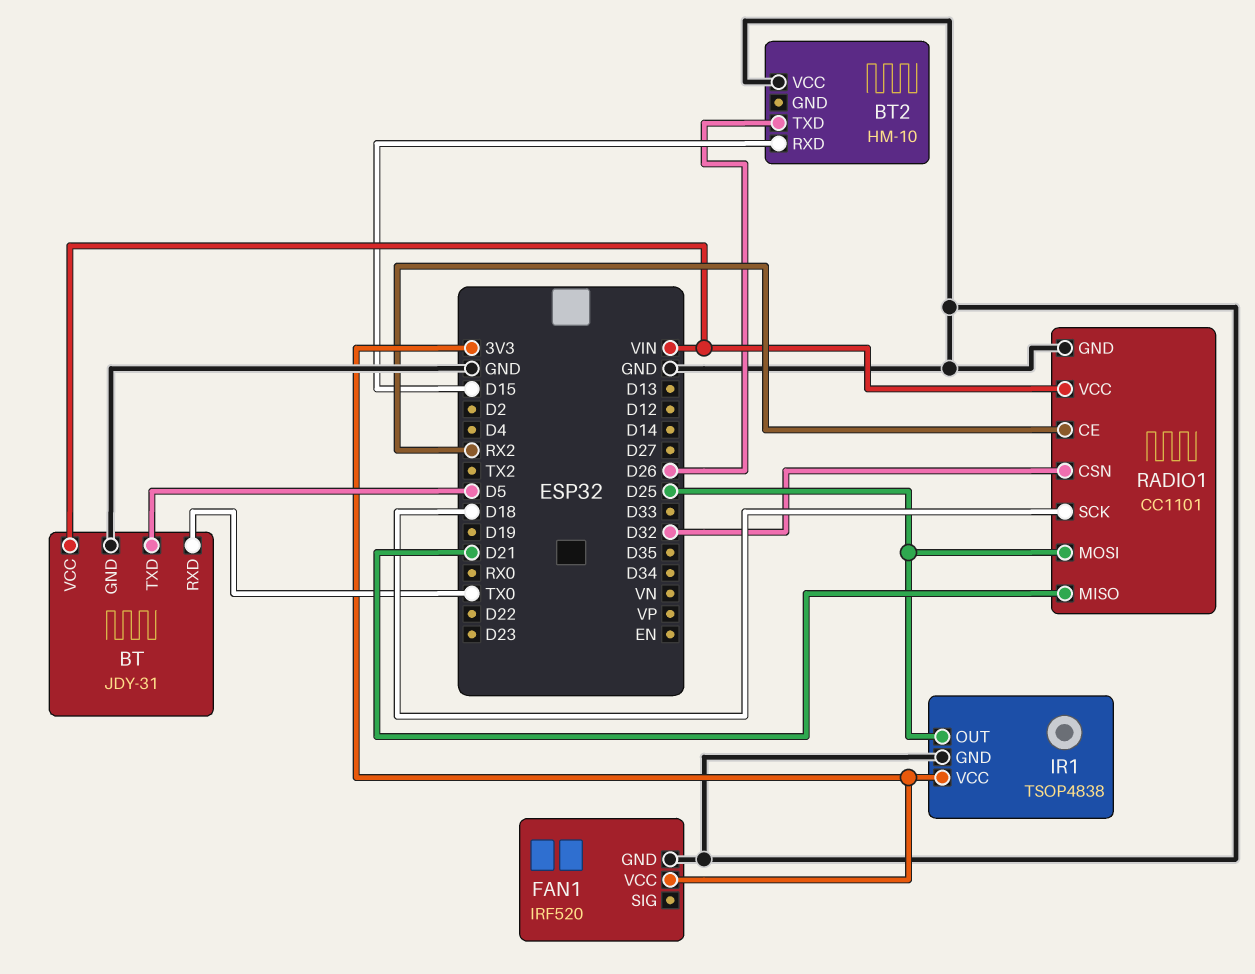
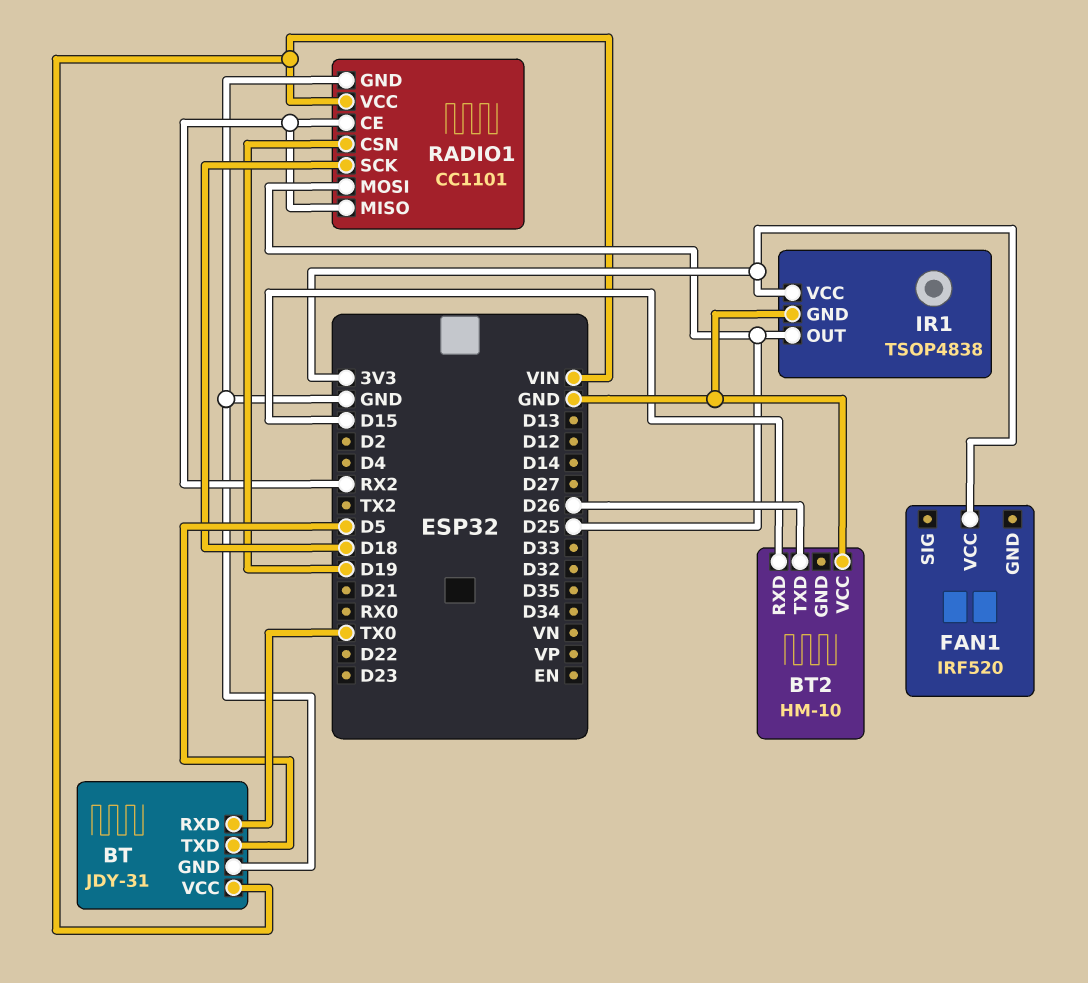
FAN1 pin GND: GND -> none
RADIO1 pin CSN: D32 -> D19
RADIO1 pin MISO: D21 -> RX2

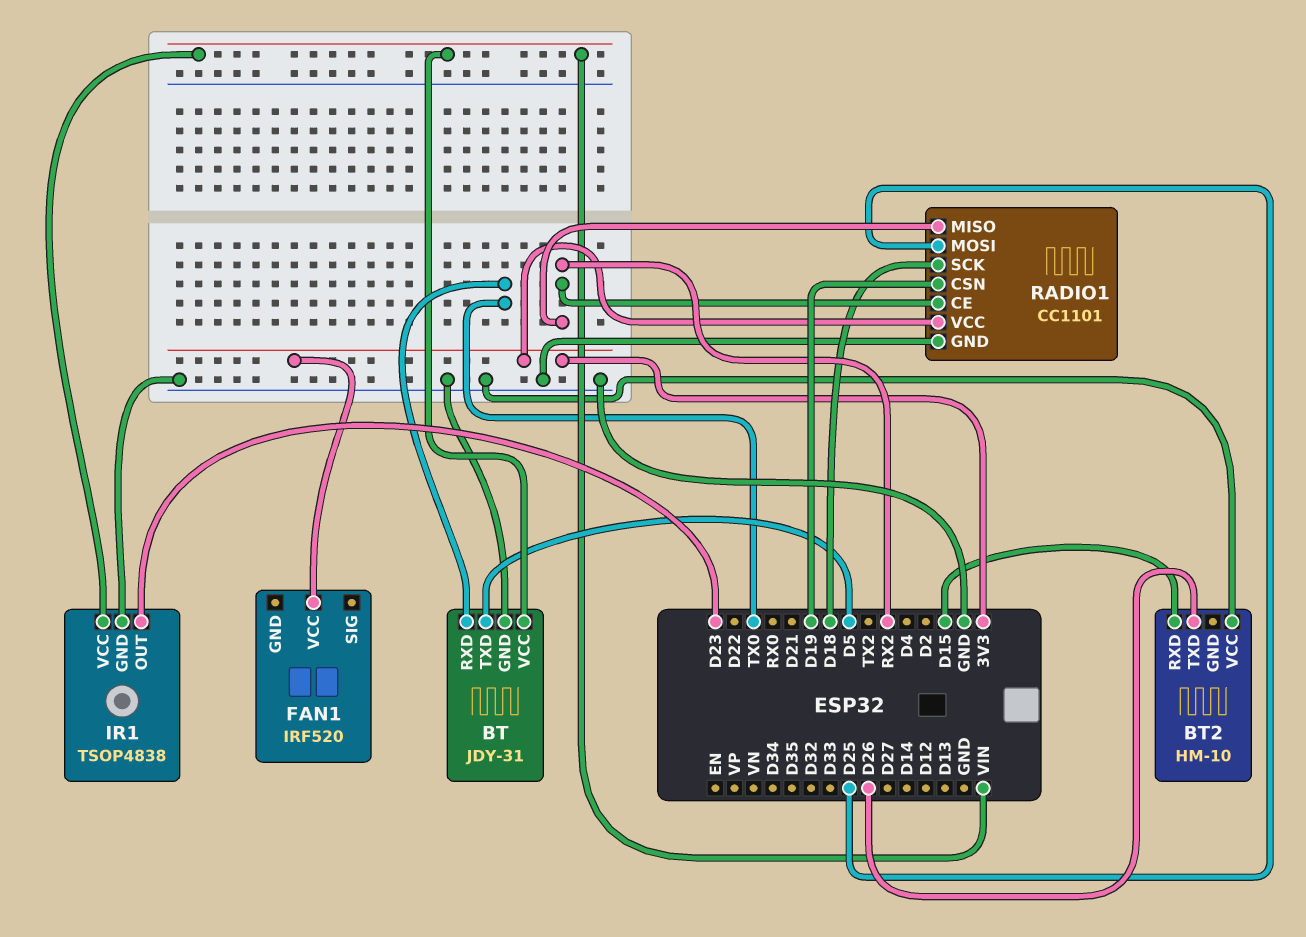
IR1 pin OUT: D25 -> D23
IR1 pin VCC: 3V3 -> VIN
RADIO1 pin VCC: VIN -> 3V3

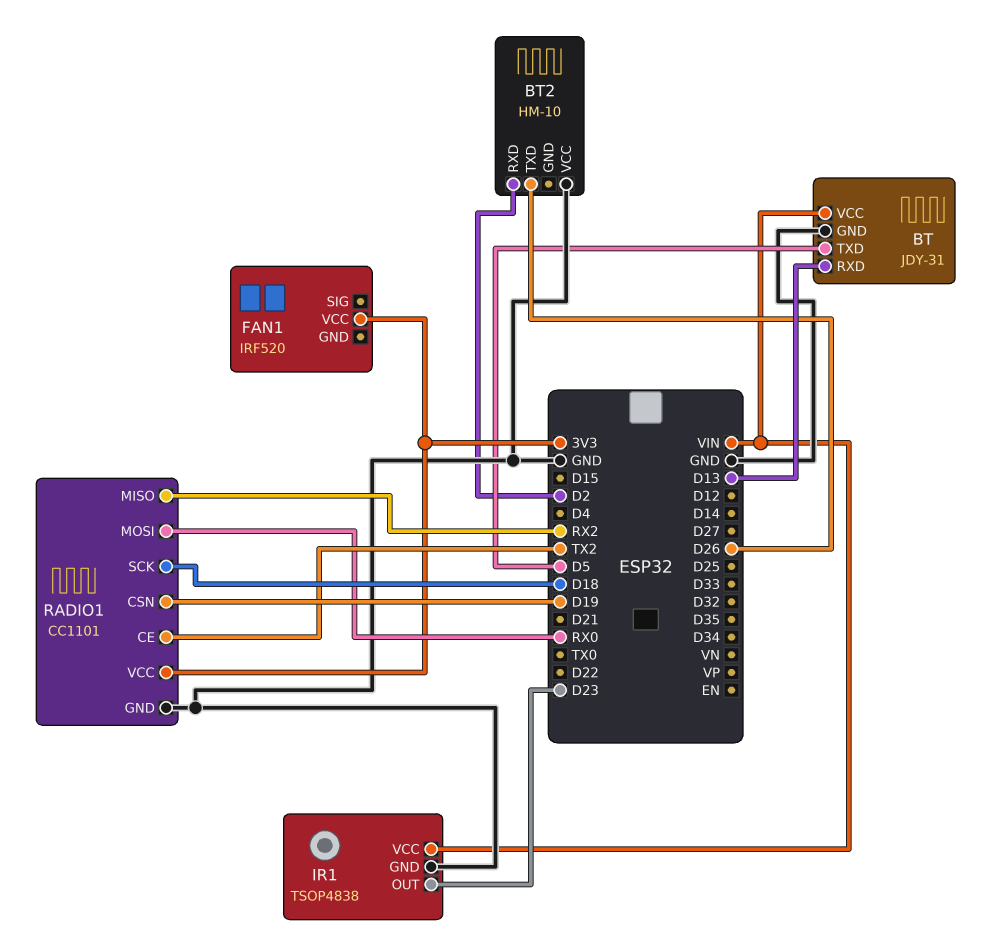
BT pin RXD: TX0 -> D13
BT2 pin RXD: D15 -> D2
RADIO1 pin CE: RX2 -> TX2
RADIO1 pin MOSI: D25 -> RX0

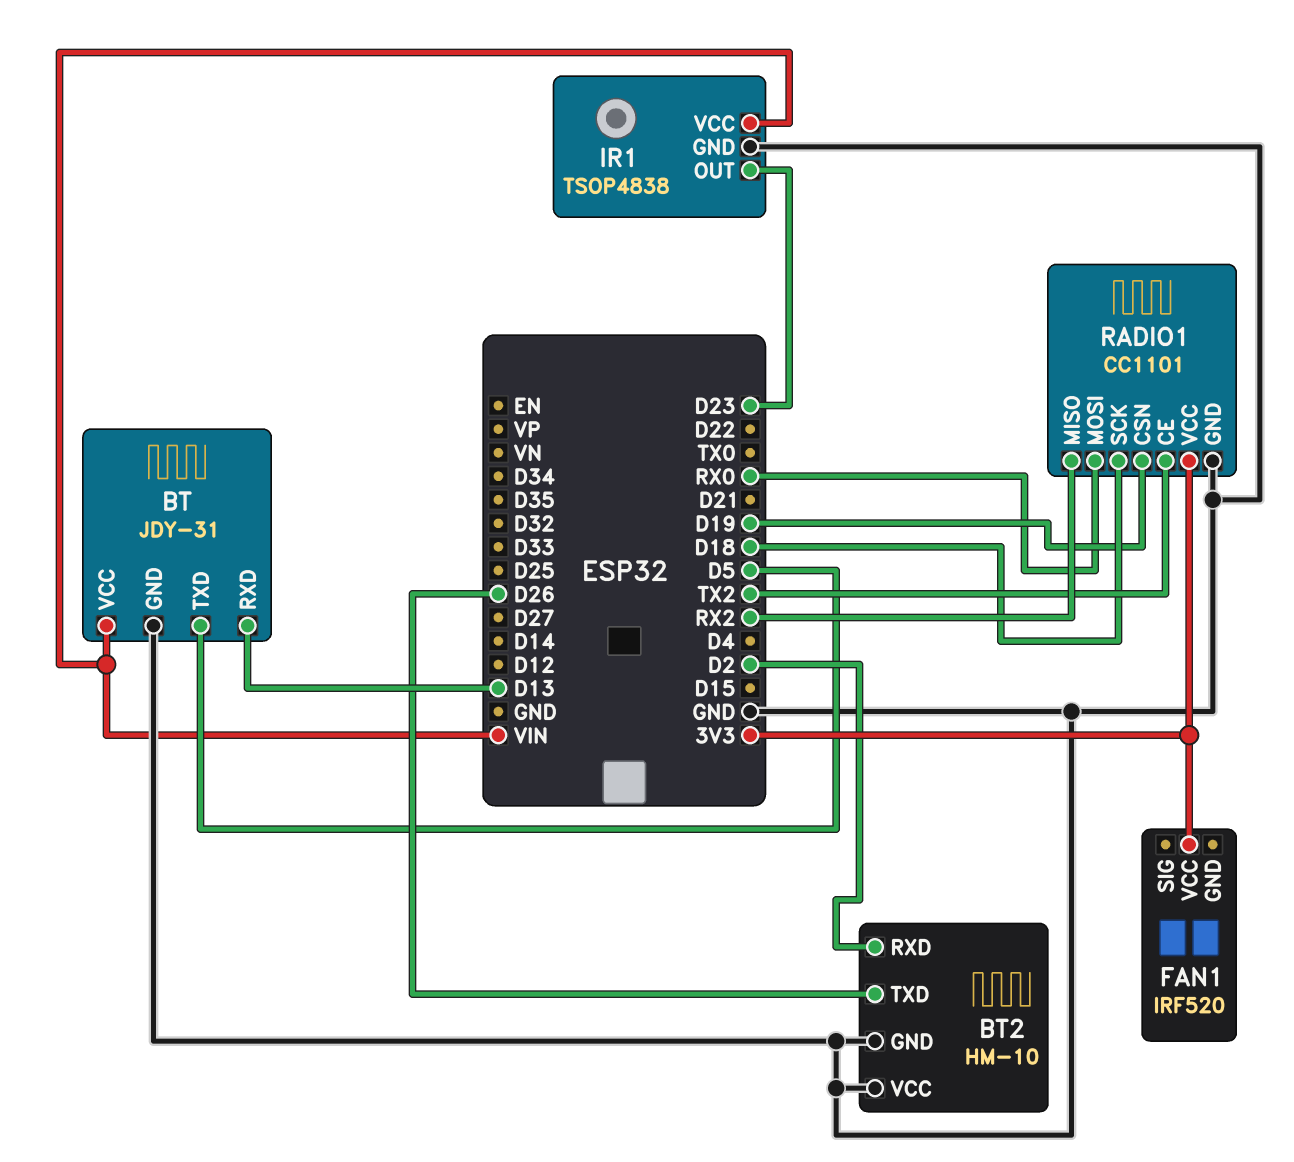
BT2 pin GND: none -> GND

